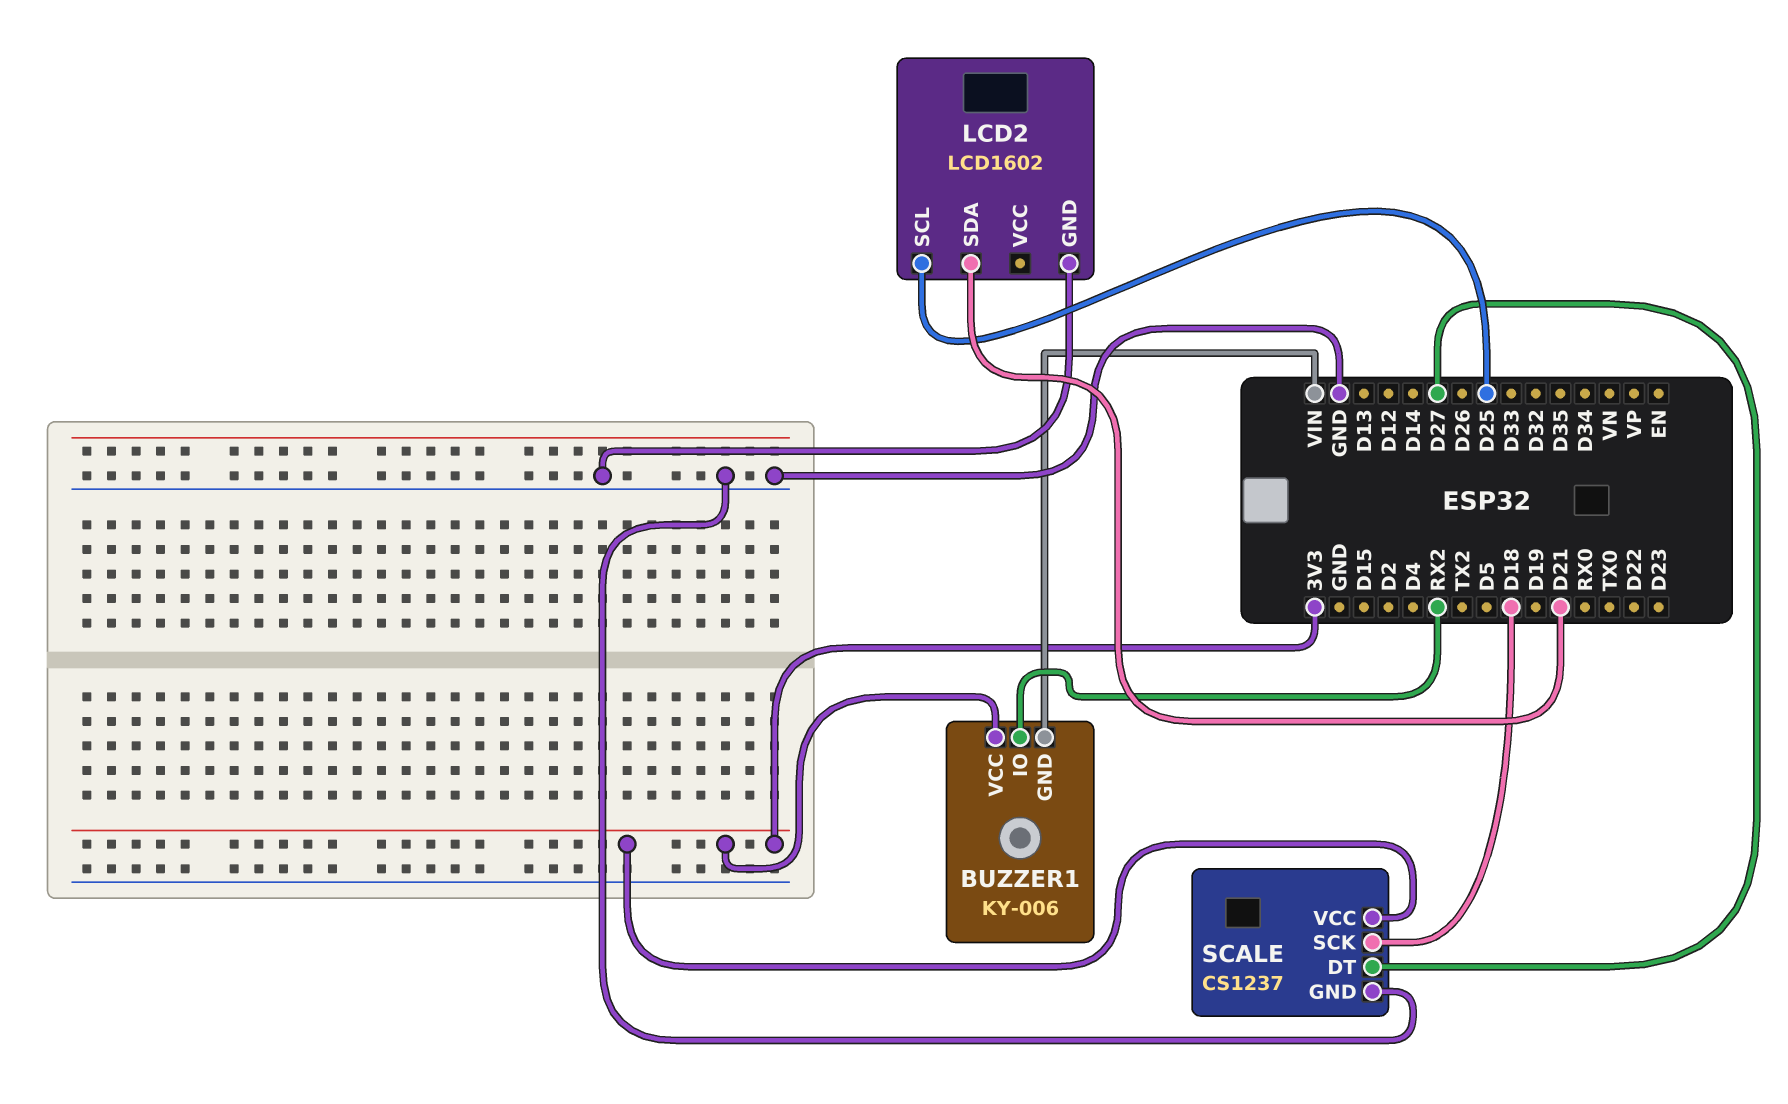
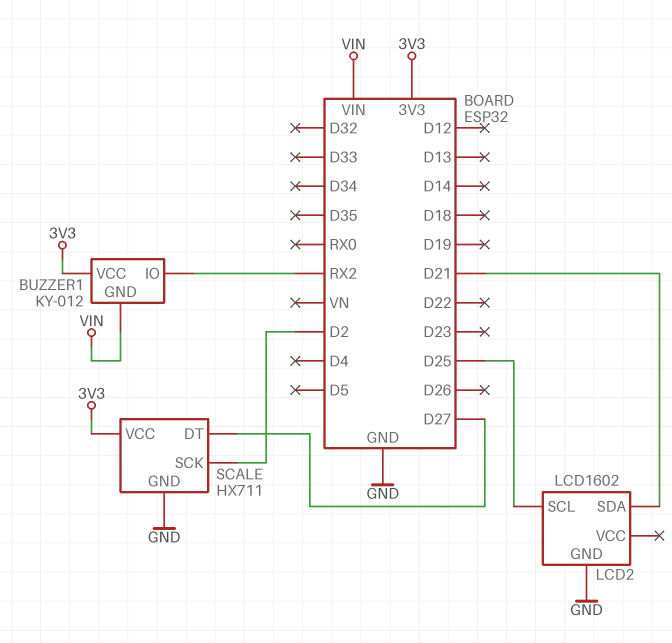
BUZZER1: KY-006 -> KY-012
SCALE: CS1237 -> HX711
SCALE pin SCK: D18 -> D2

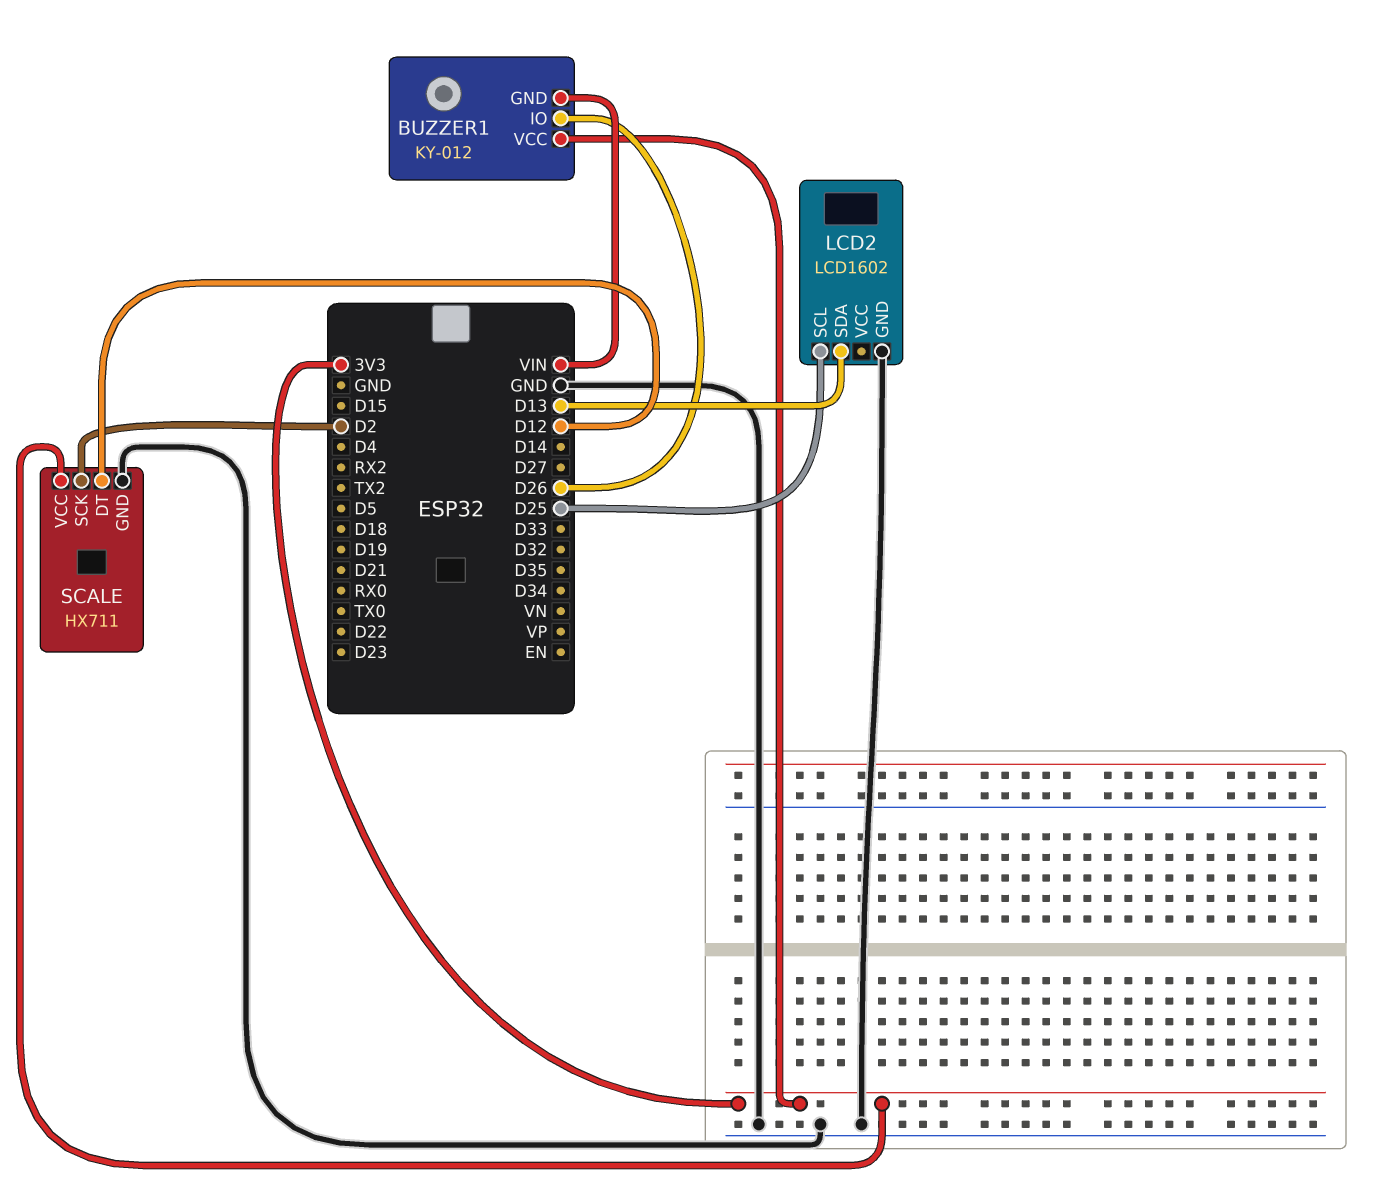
BUZZER1 pin IO: RX2 -> D26
LCD2 pin SDA: D21 -> D13
SCALE pin DT: D27 -> D12

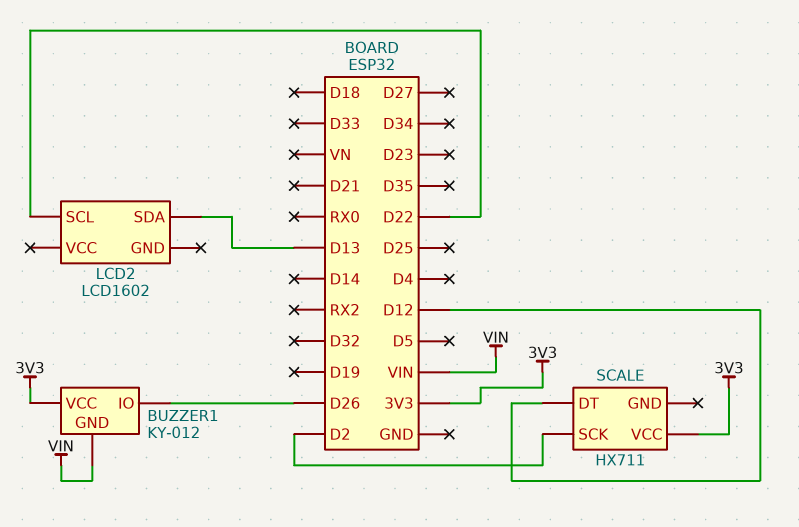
LCD2 pin GND: GND -> none
LCD2 pin SCL: D25 -> D22
SCALE pin GND: GND -> none

